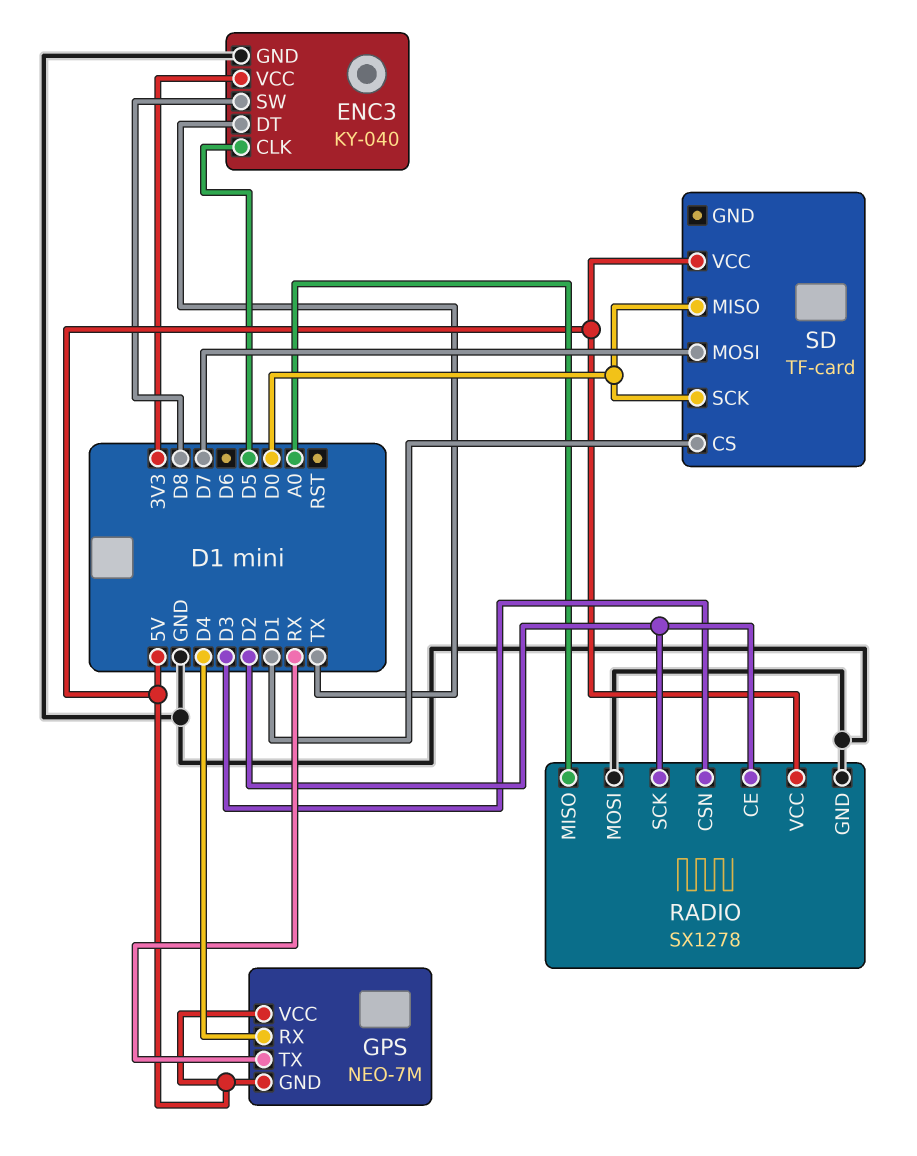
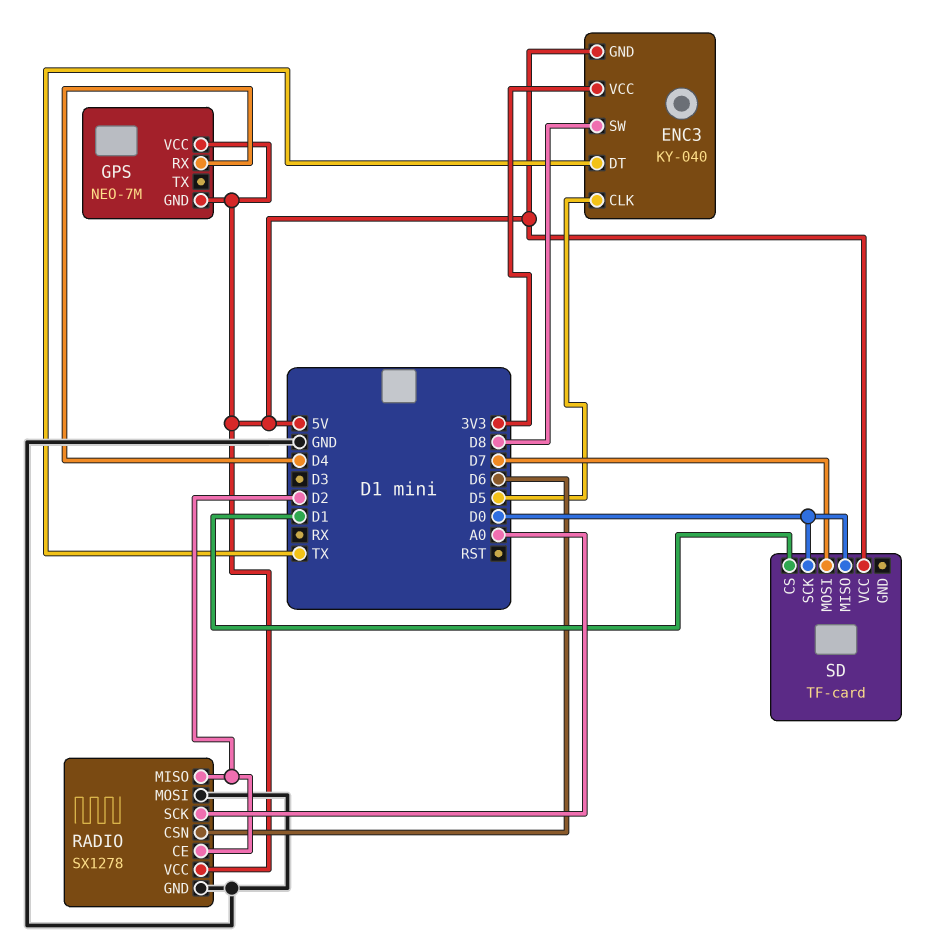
ENC3 pin GND: GND -> 5V
GPS pin TX: RX -> none
RADIO pin CSN: D3 -> D6
RADIO pin MISO: A0 -> D2
RADIO pin SCK: D2 -> A0

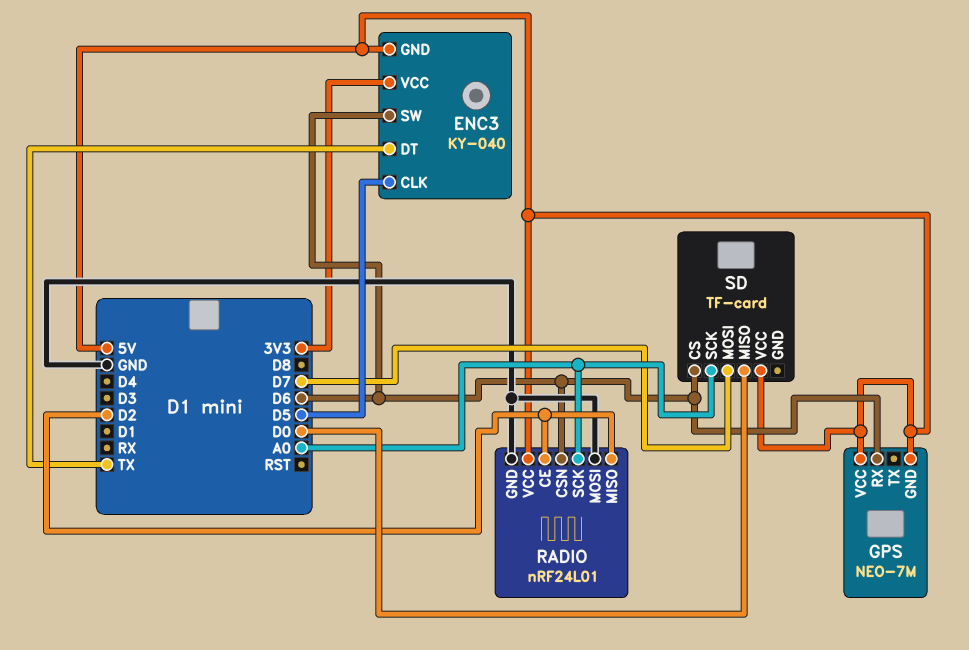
ENC3 pin SW: D8 -> D6
GPS pin RX: D4 -> D6
RADIO: SX1278 -> nRF24L01
SD pin CS: D1 -> D6
SD pin SCK: D0 -> A0

